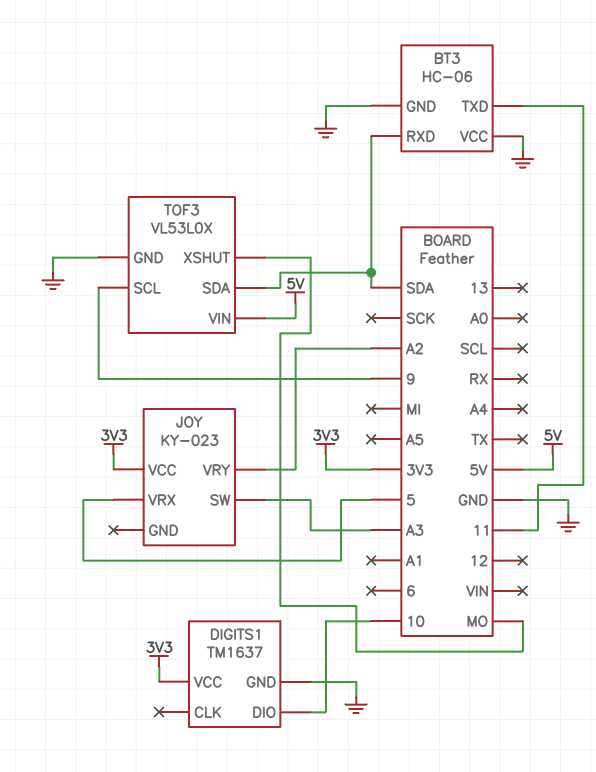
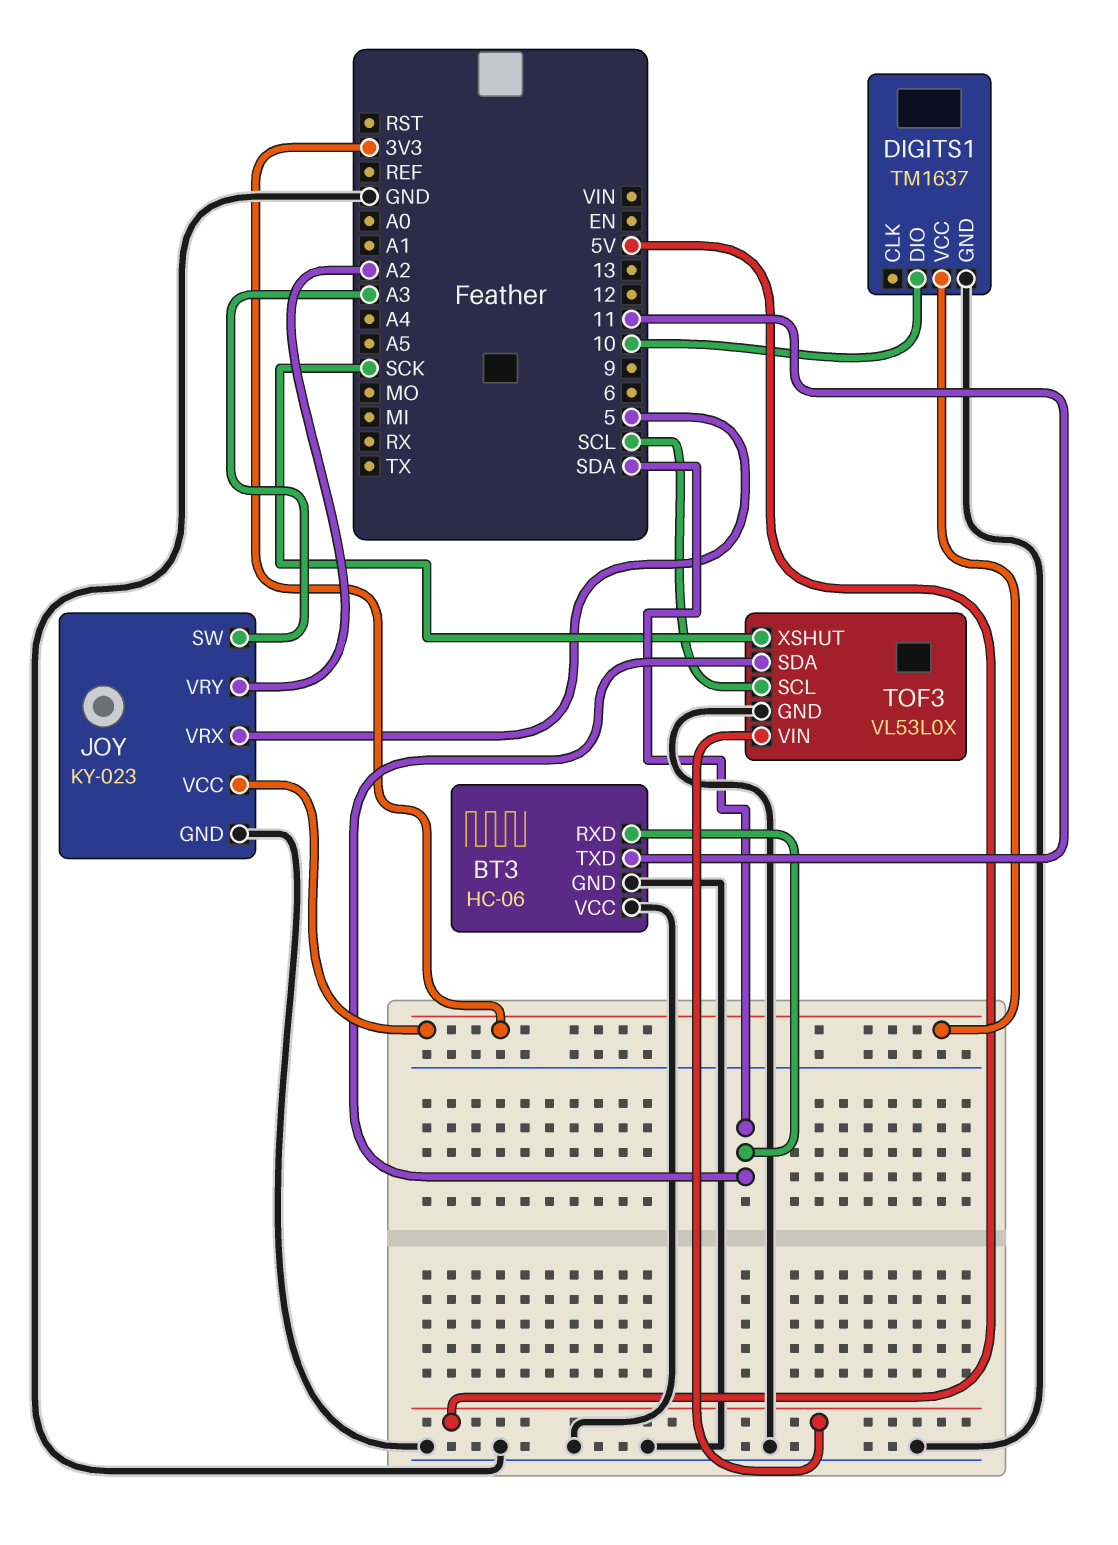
JOY pin GND: none -> GND
TOF3 pin SCL: 9 -> SCL
TOF3 pin XSHUT: MO -> SCK

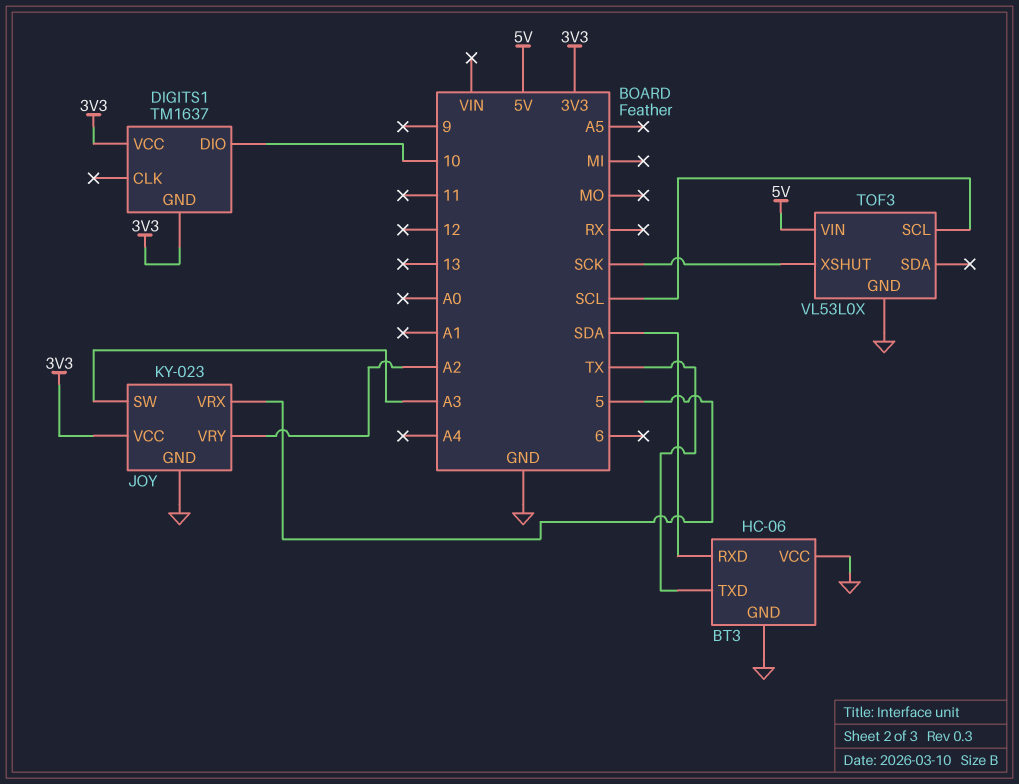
BT3 pin TXD: 11 -> TX
DIGITS1 pin GND: GND -> 3V3
TOF3 pin SDA: SDA -> none

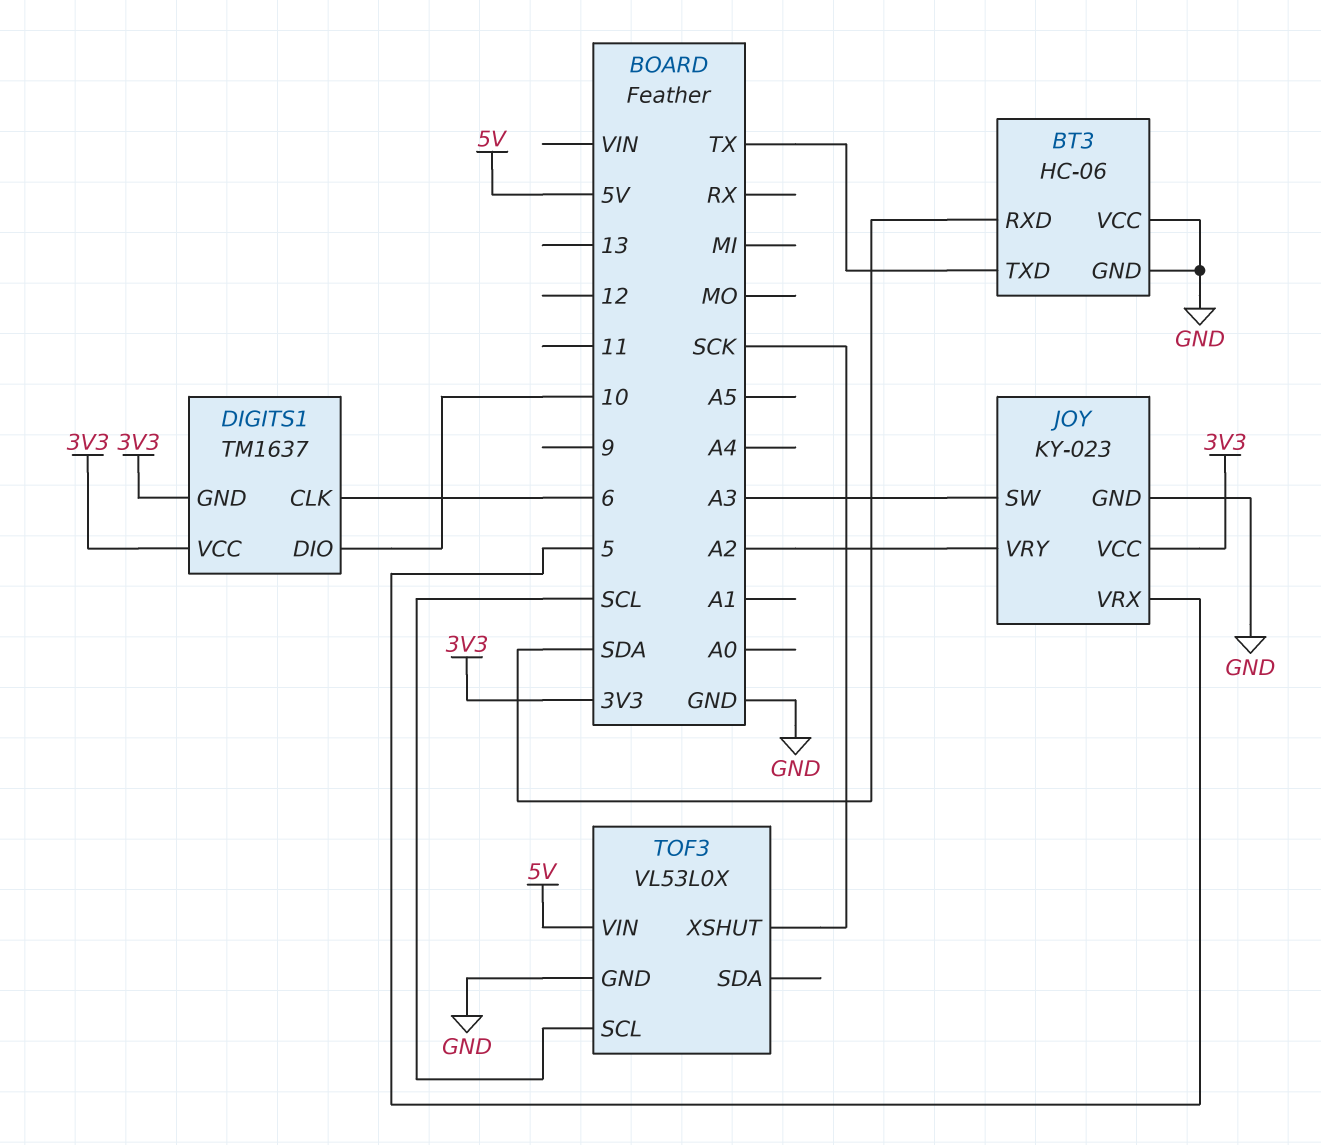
DIGITS1 pin CLK: none -> 6

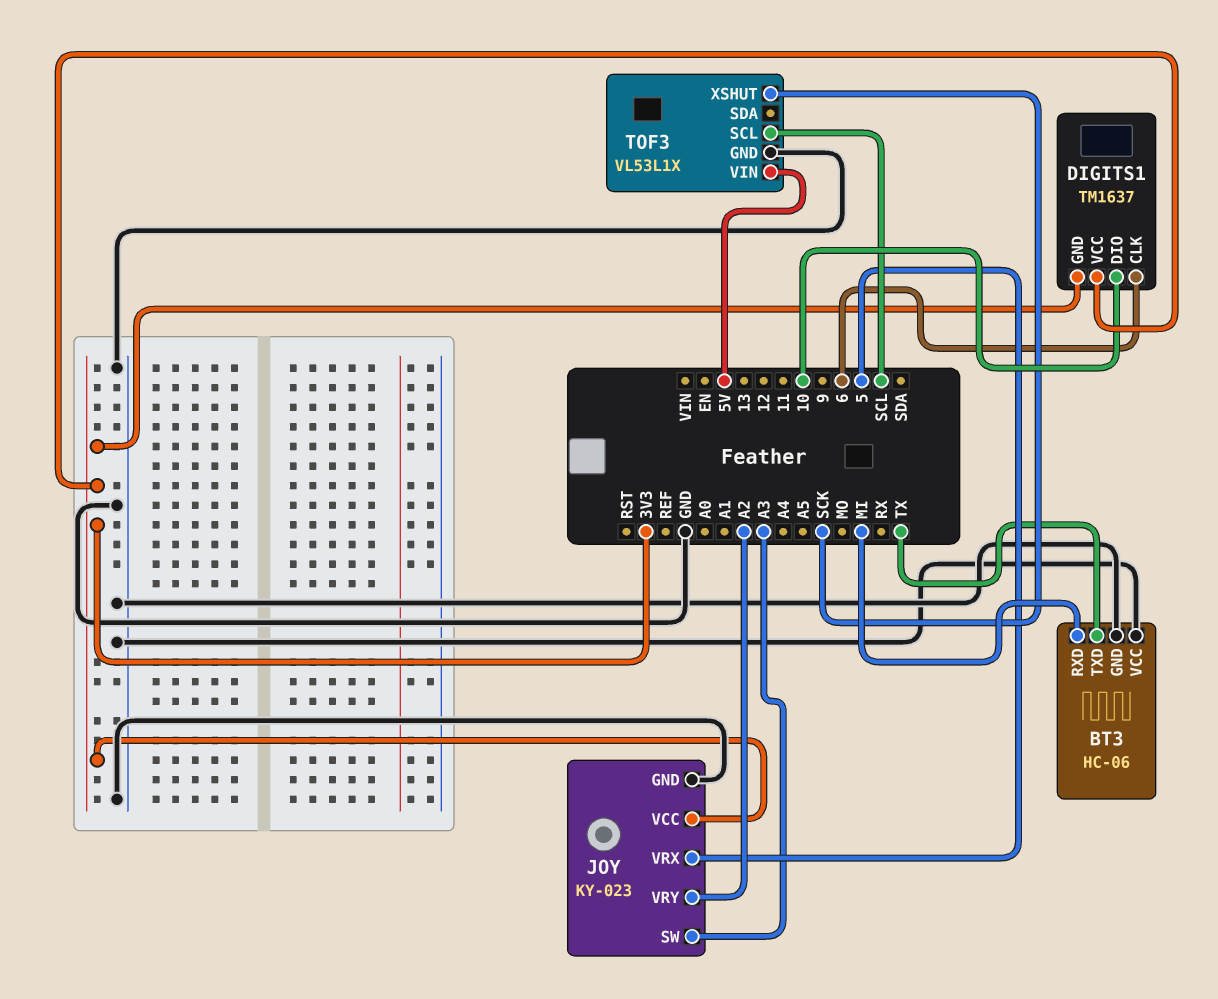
BT3 pin RXD: SDA -> MI
TOF3: VL53L0X -> VL53L1X

